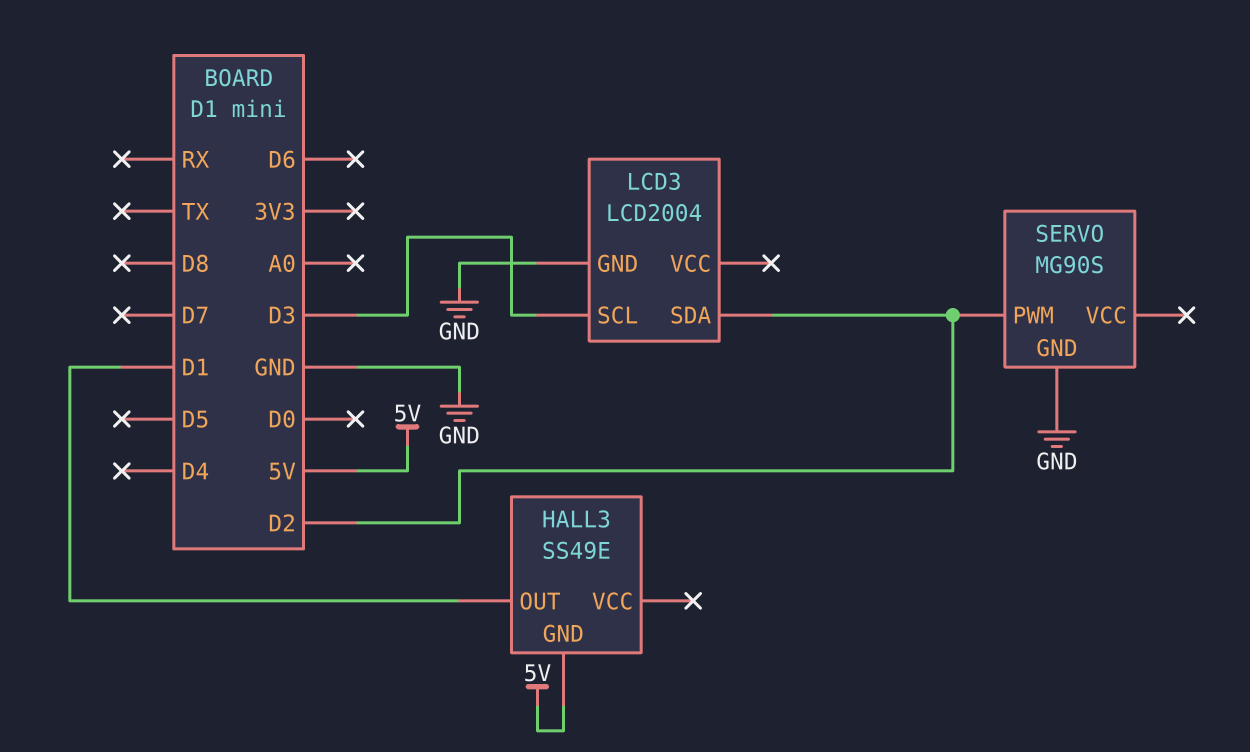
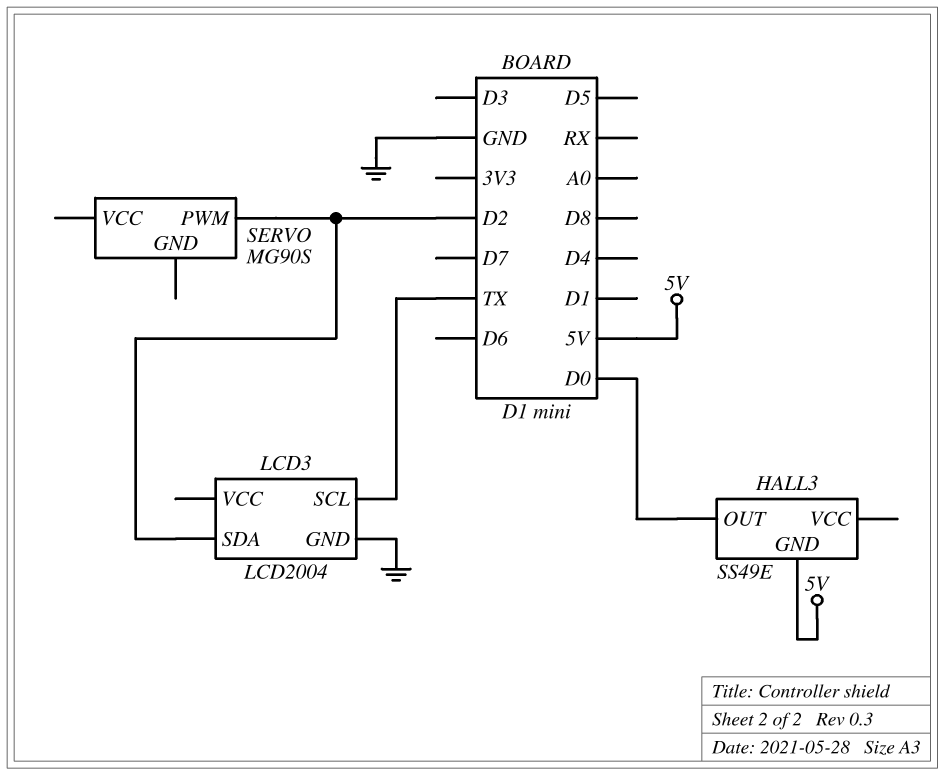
HALL3 pin OUT: D1 -> D0
LCD3 pin SCL: D3 -> TX
SERVO pin GND: GND -> none

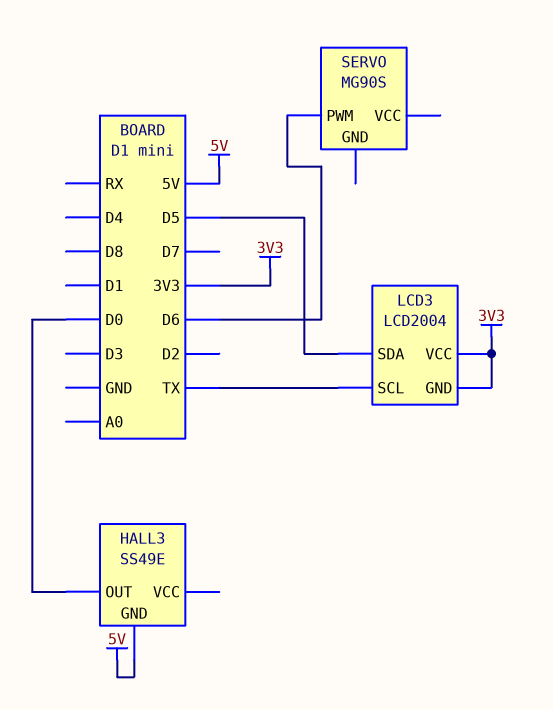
LCD3 pin GND: GND -> 3V3
LCD3 pin SDA: D2 -> D5
LCD3 pin VCC: none -> 3V3
SERVO pin PWM: D2 -> D6

